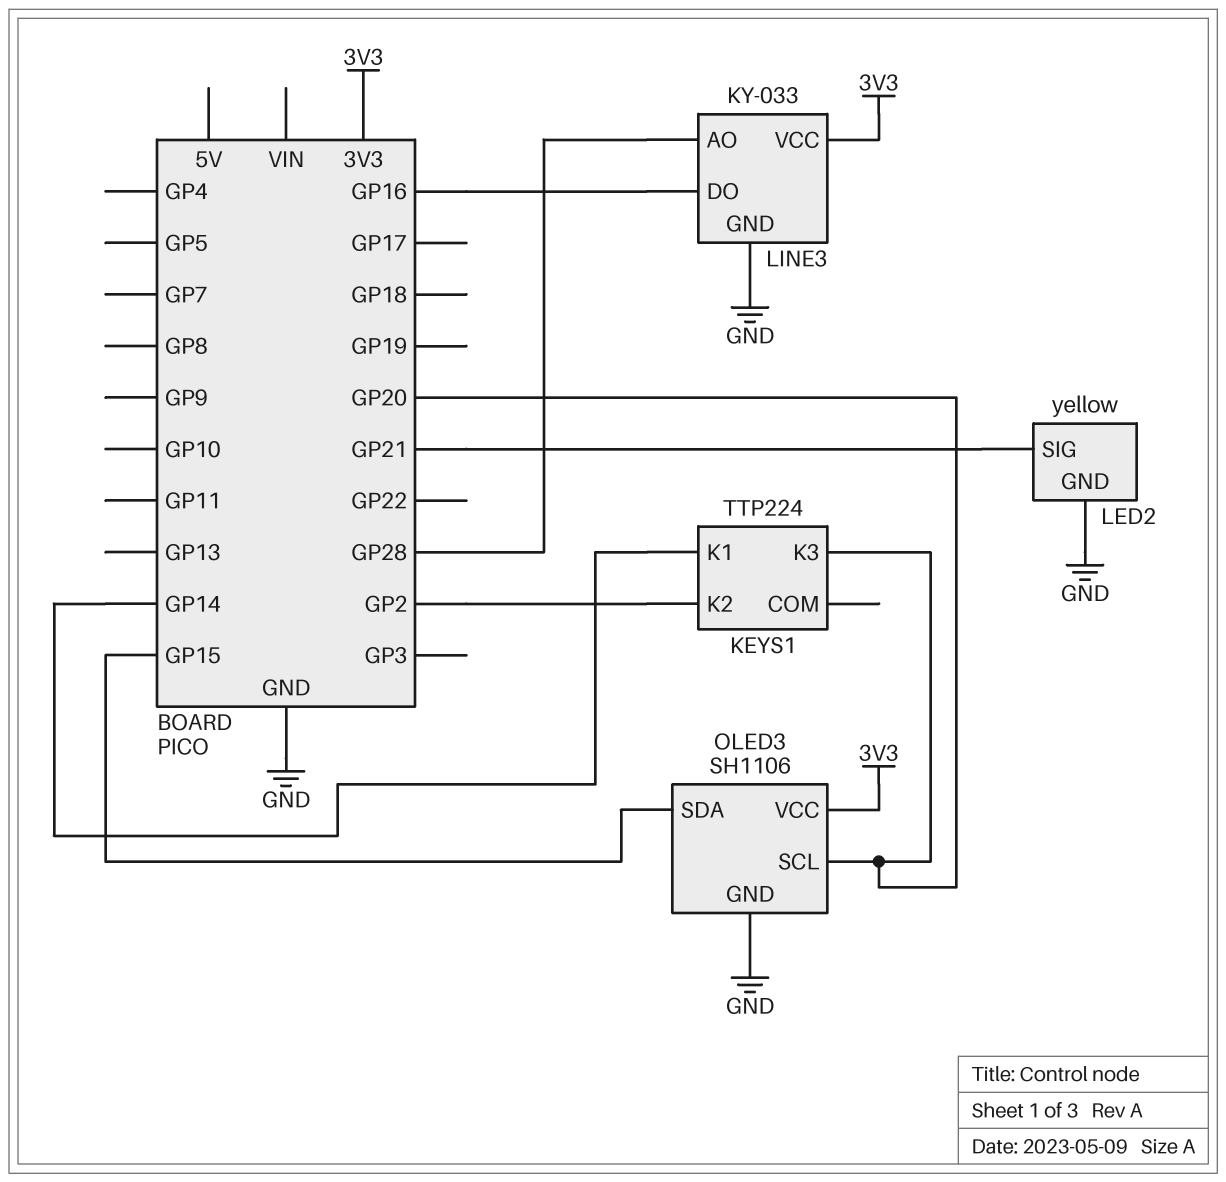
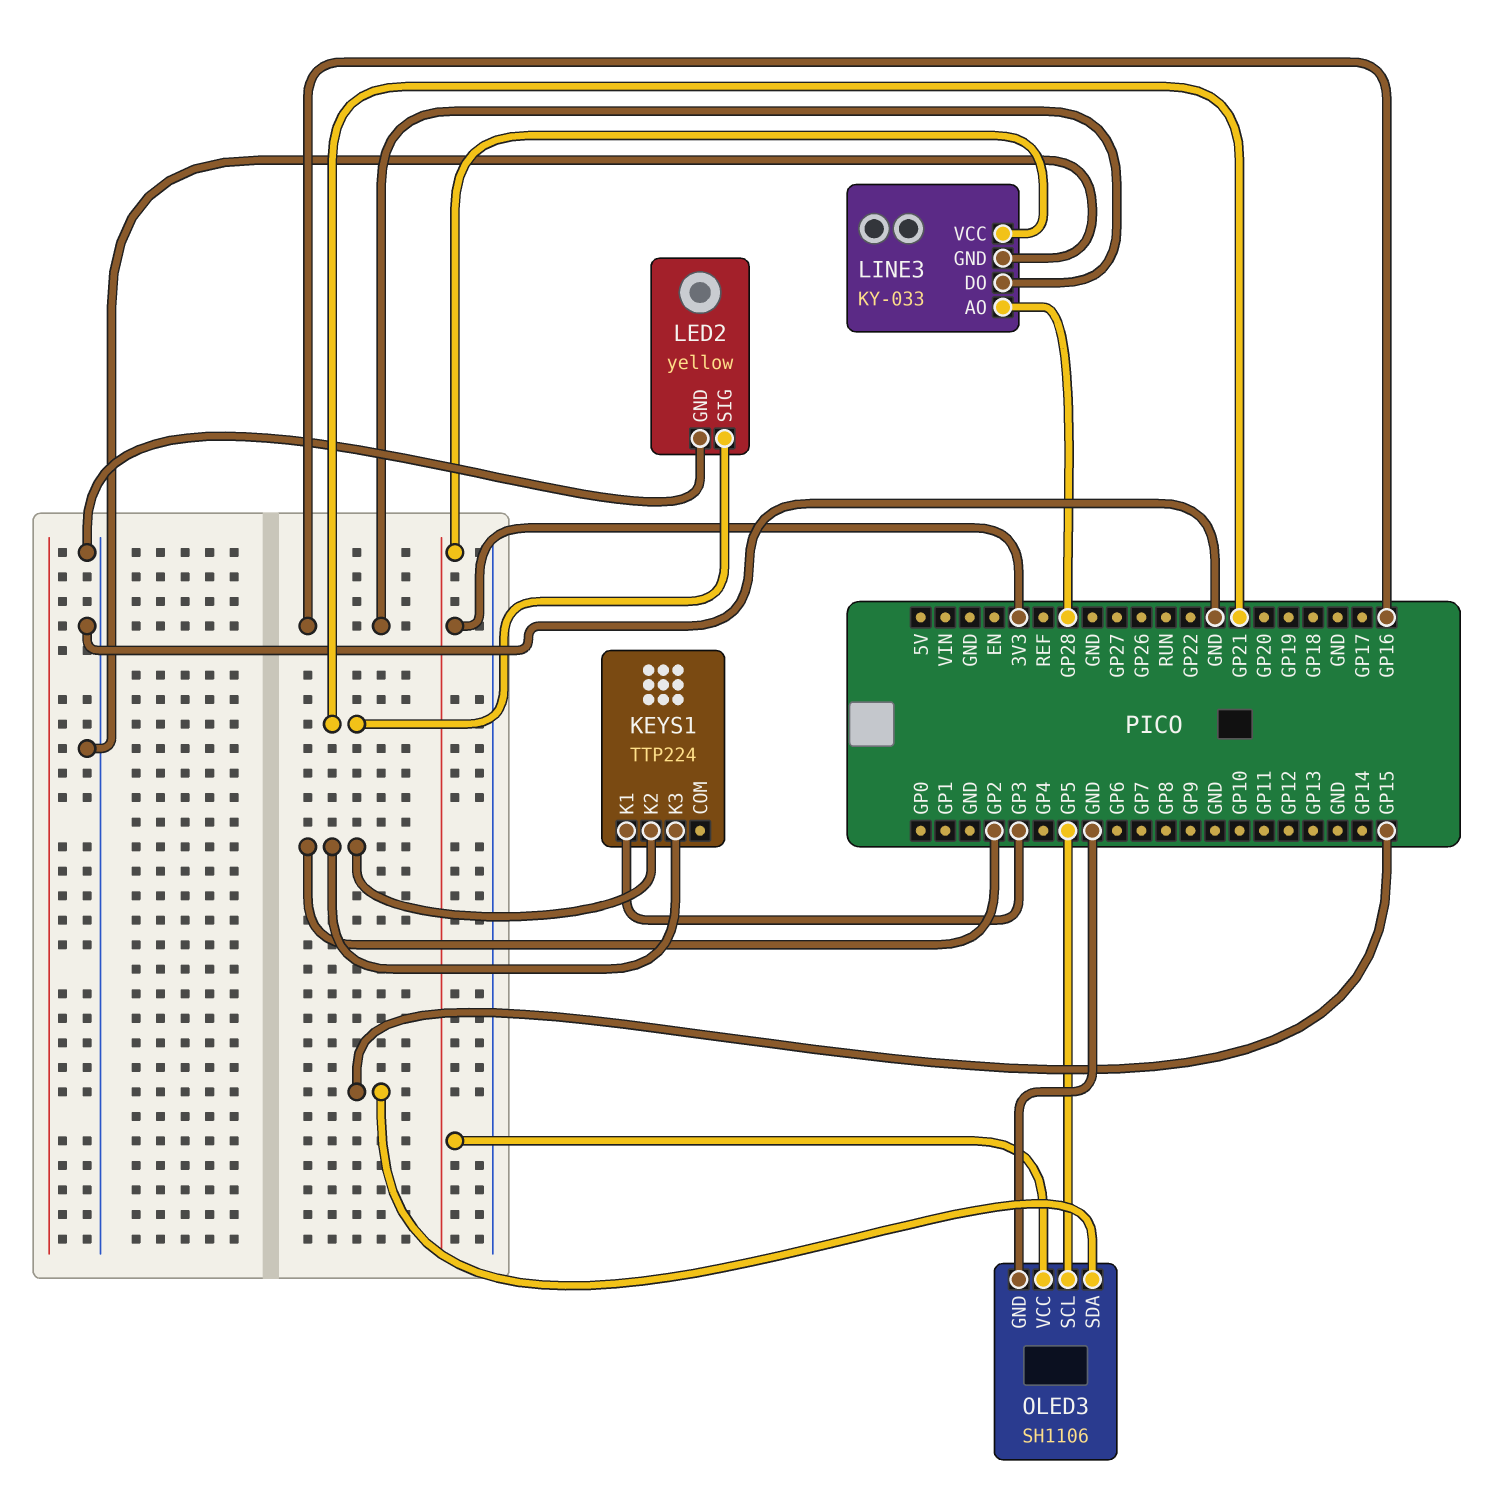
KEYS1 pin K1: GP14 -> GP3
KEYS1 pin K3: GP20 -> GP2
OLED3 pin SCL: GP20 -> GP5

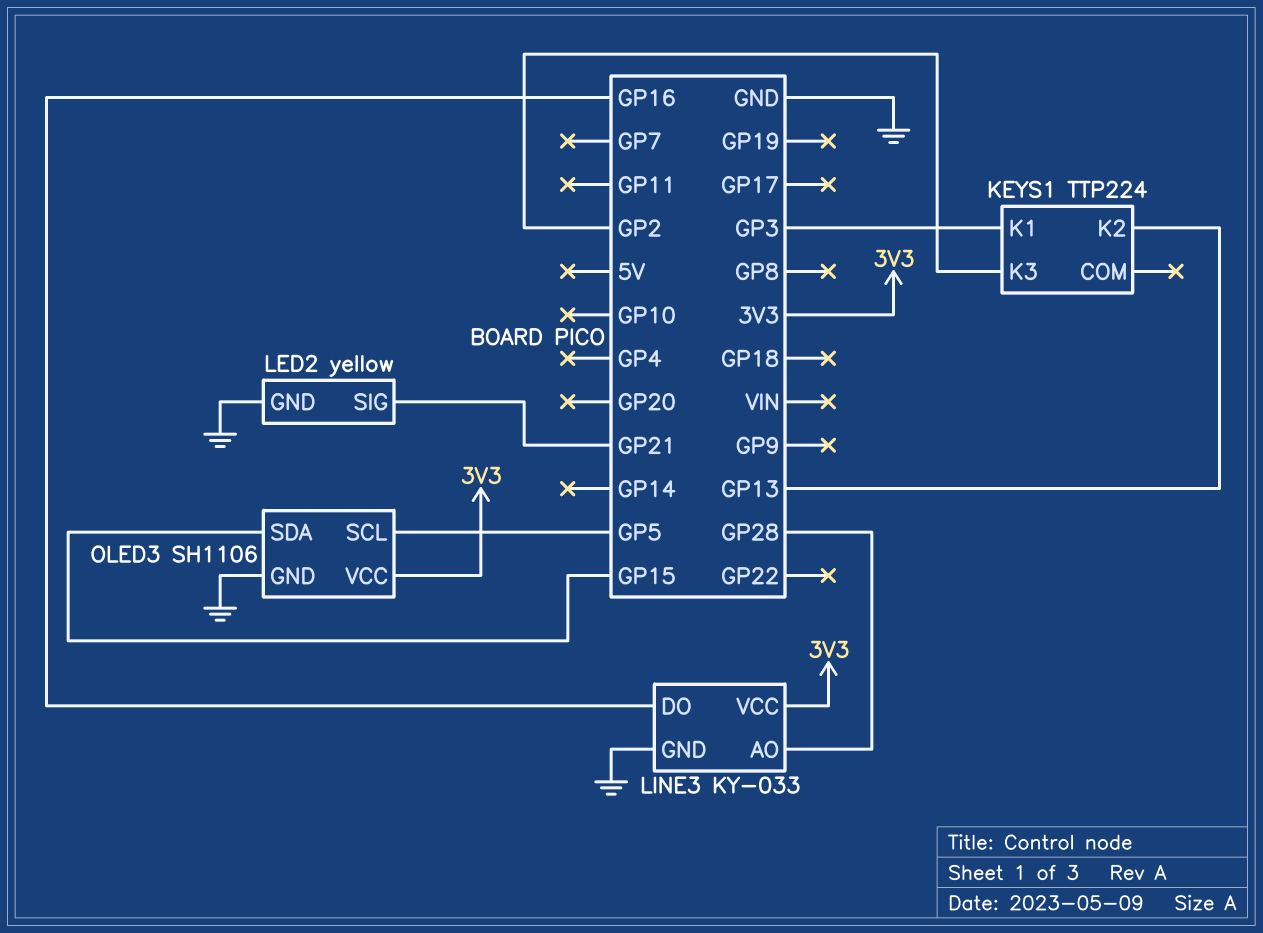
KEYS1 pin K2: GP2 -> GP13

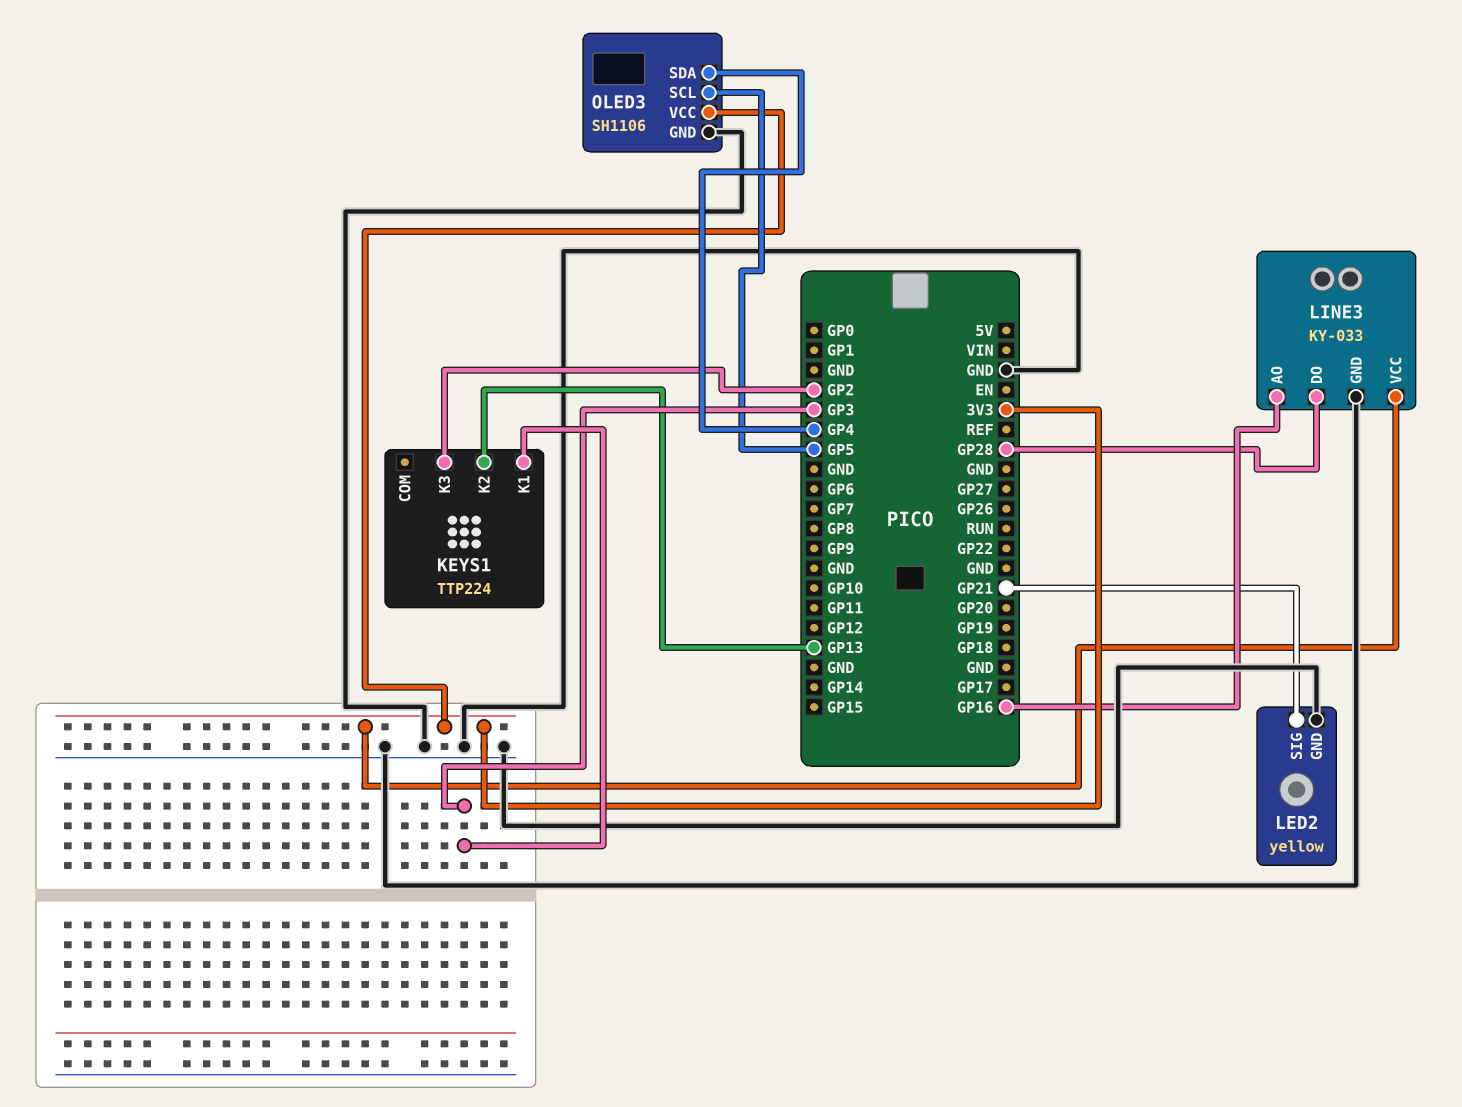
LINE3 pin AO: GP28 -> GP16
LINE3 pin DO: GP16 -> GP28
OLED3 pin SDA: GP15 -> GP4

